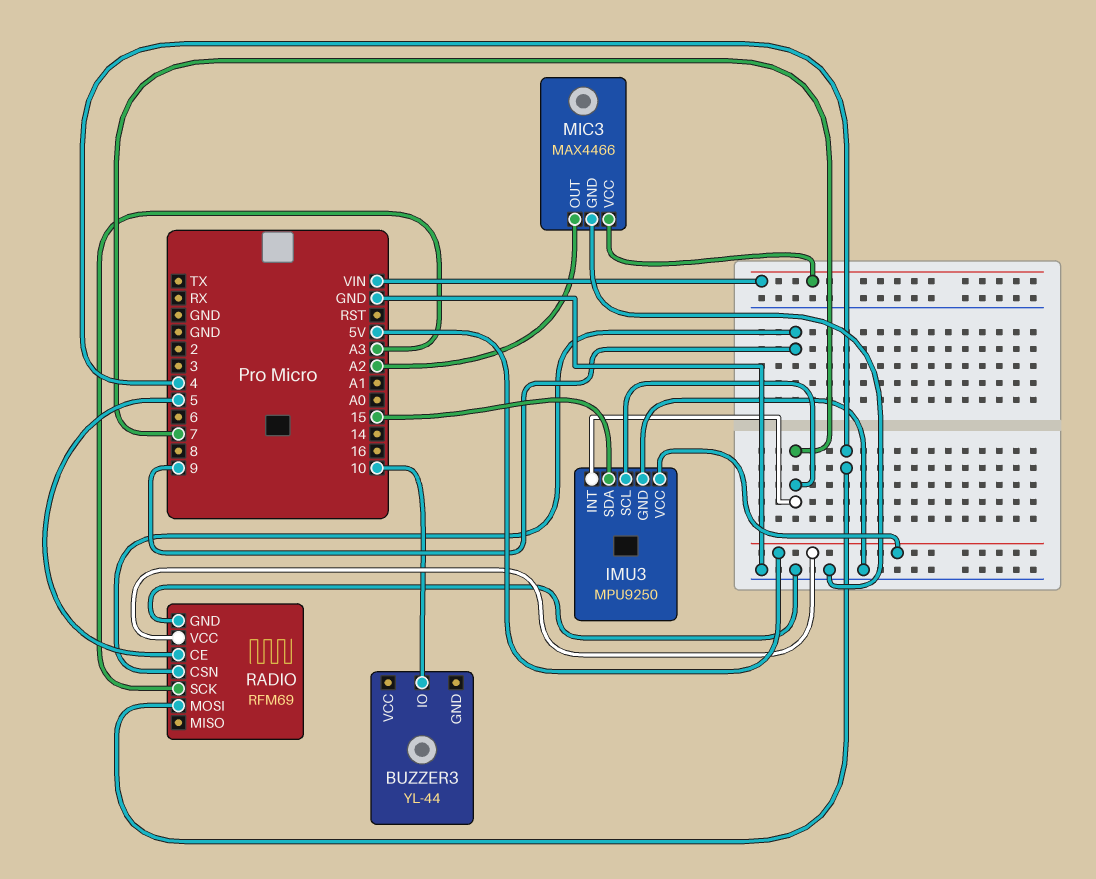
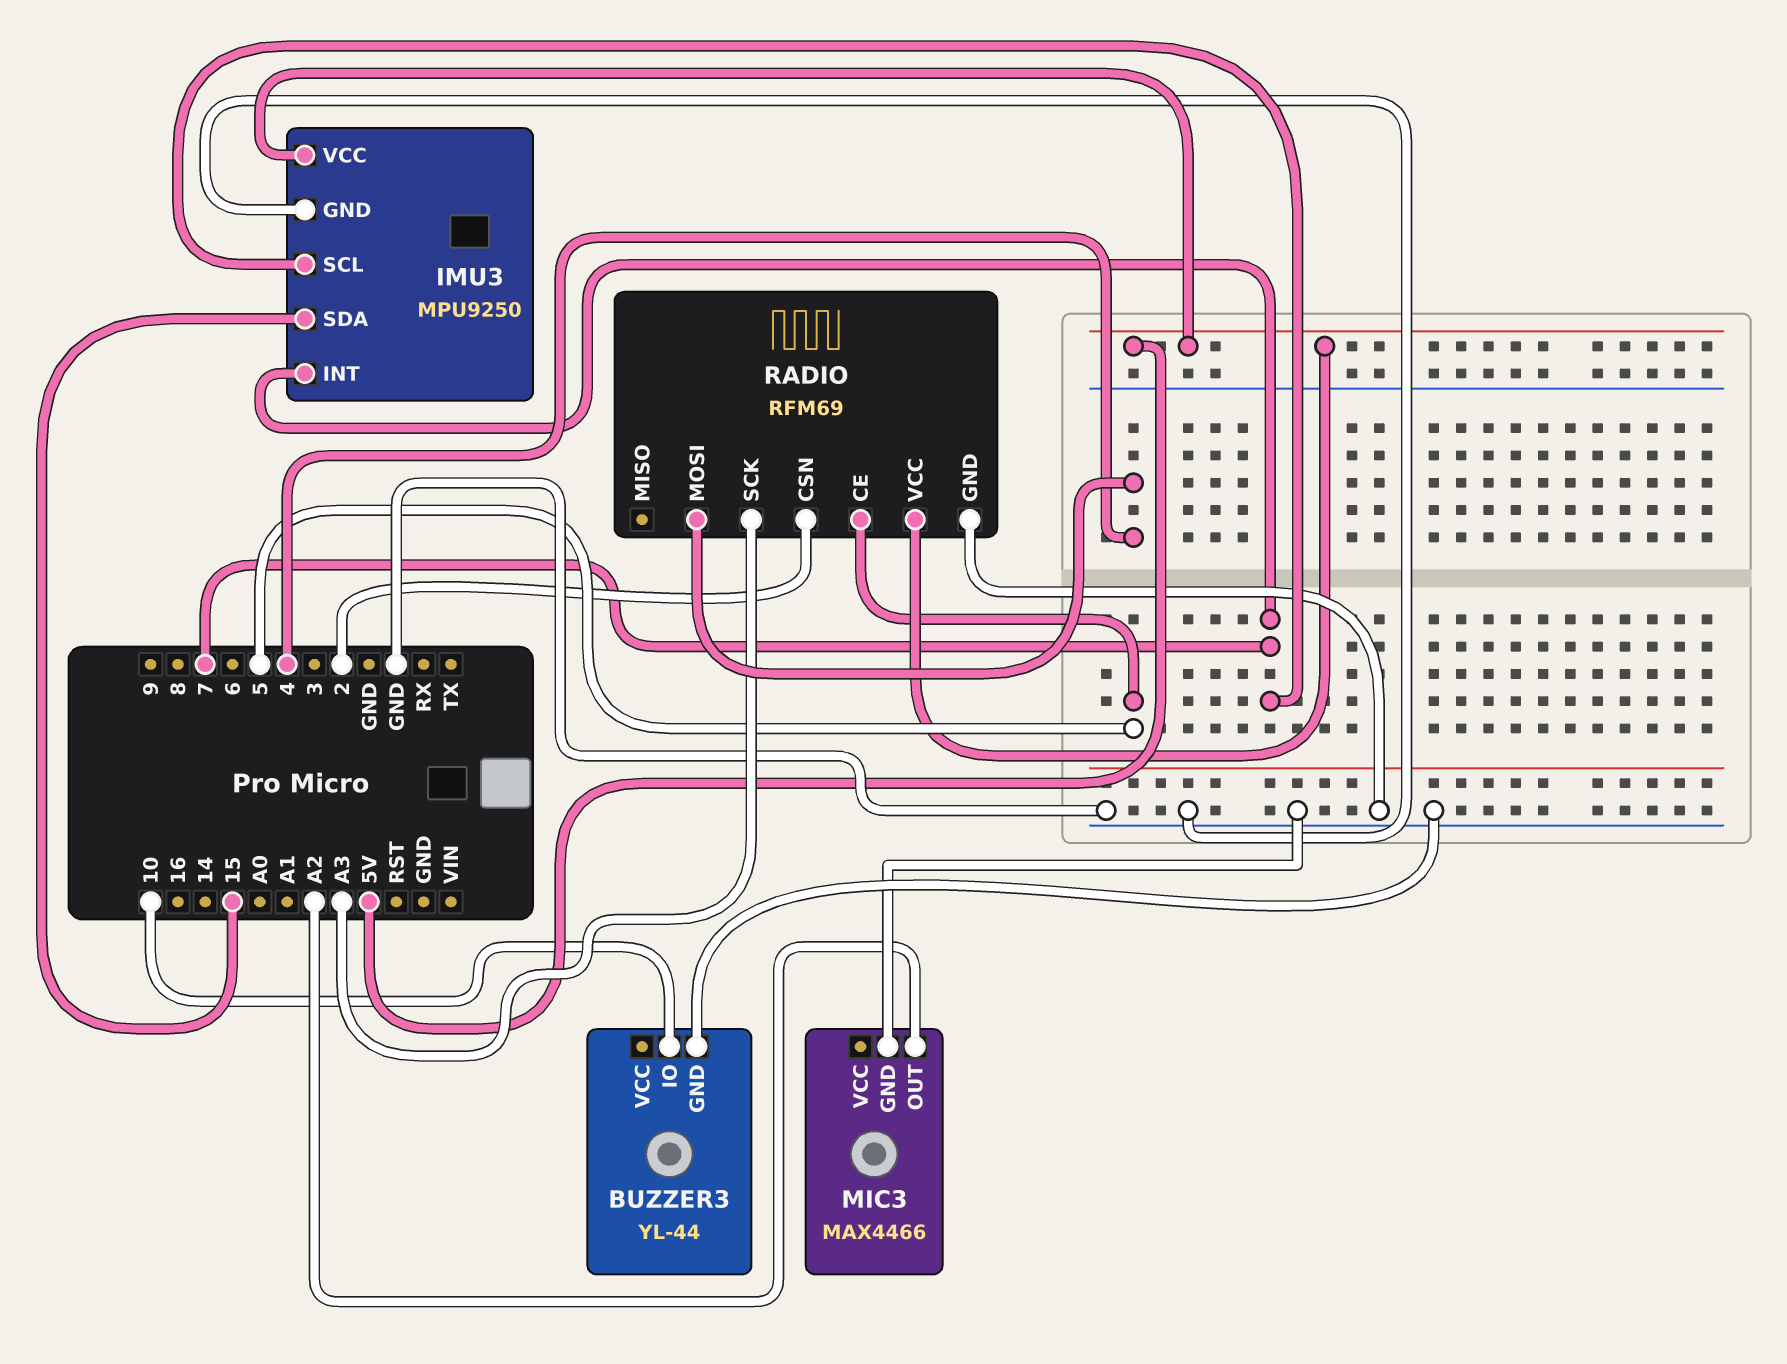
BUZZER3 pin GND: none -> GND
MIC3 pin VCC: VIN -> none
RADIO pin CSN: 9 -> 2

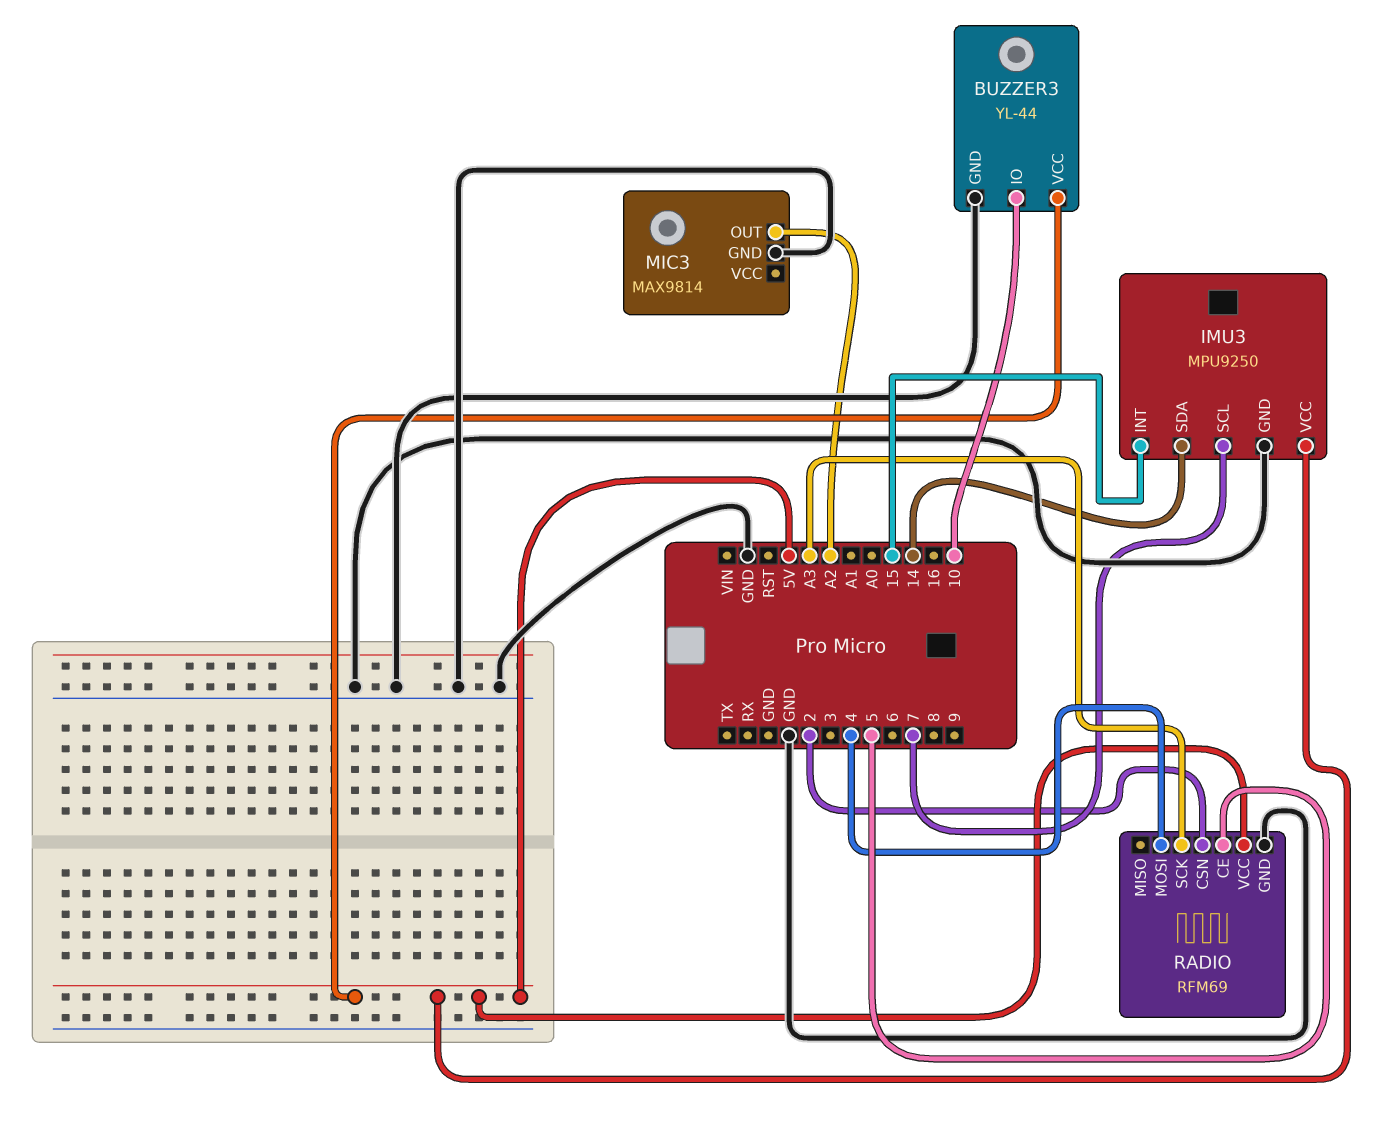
BUZZER3 pin VCC: none -> 5V
IMU3 pin INT: 7 -> 15
IMU3 pin SDA: 15 -> 14
MIC3: MAX4466 -> MAX9814

